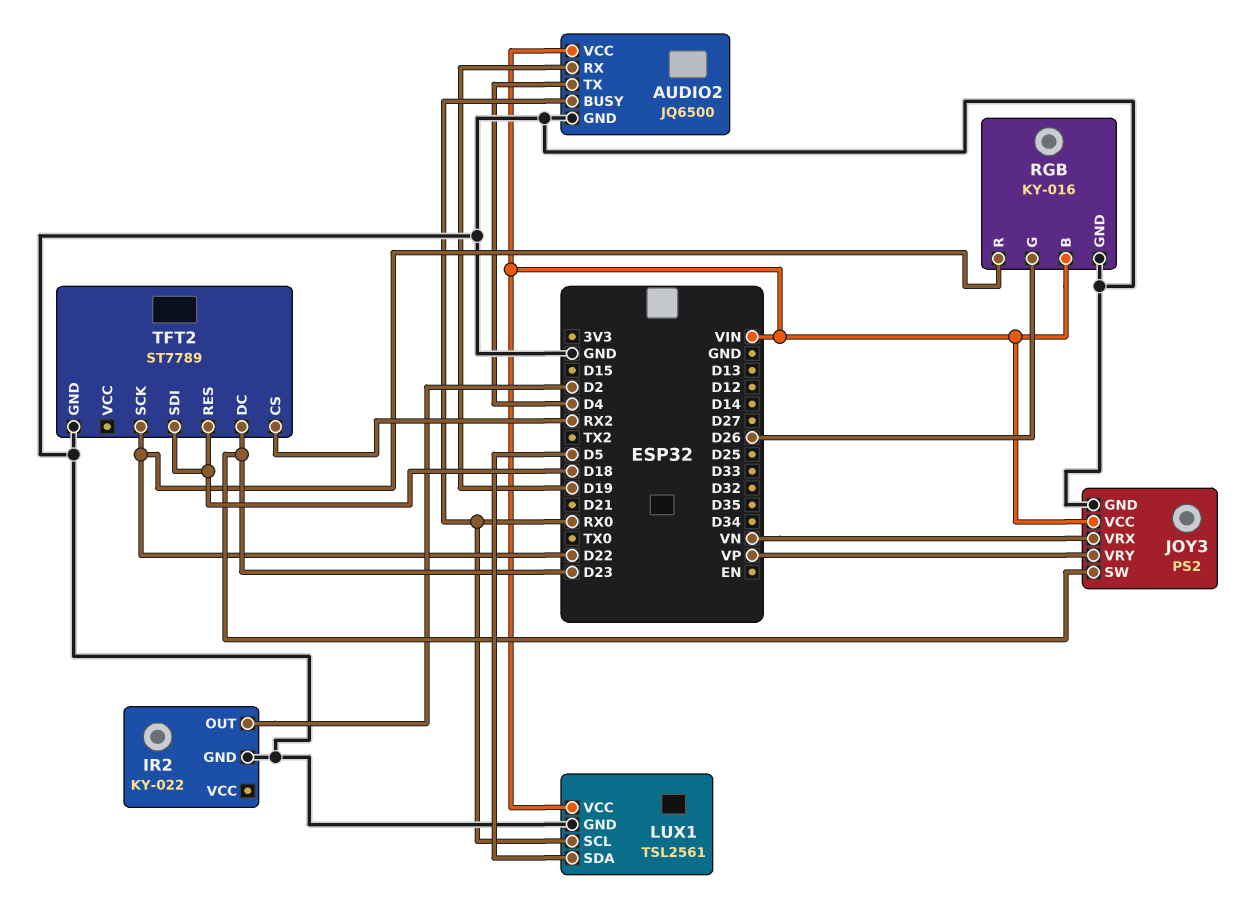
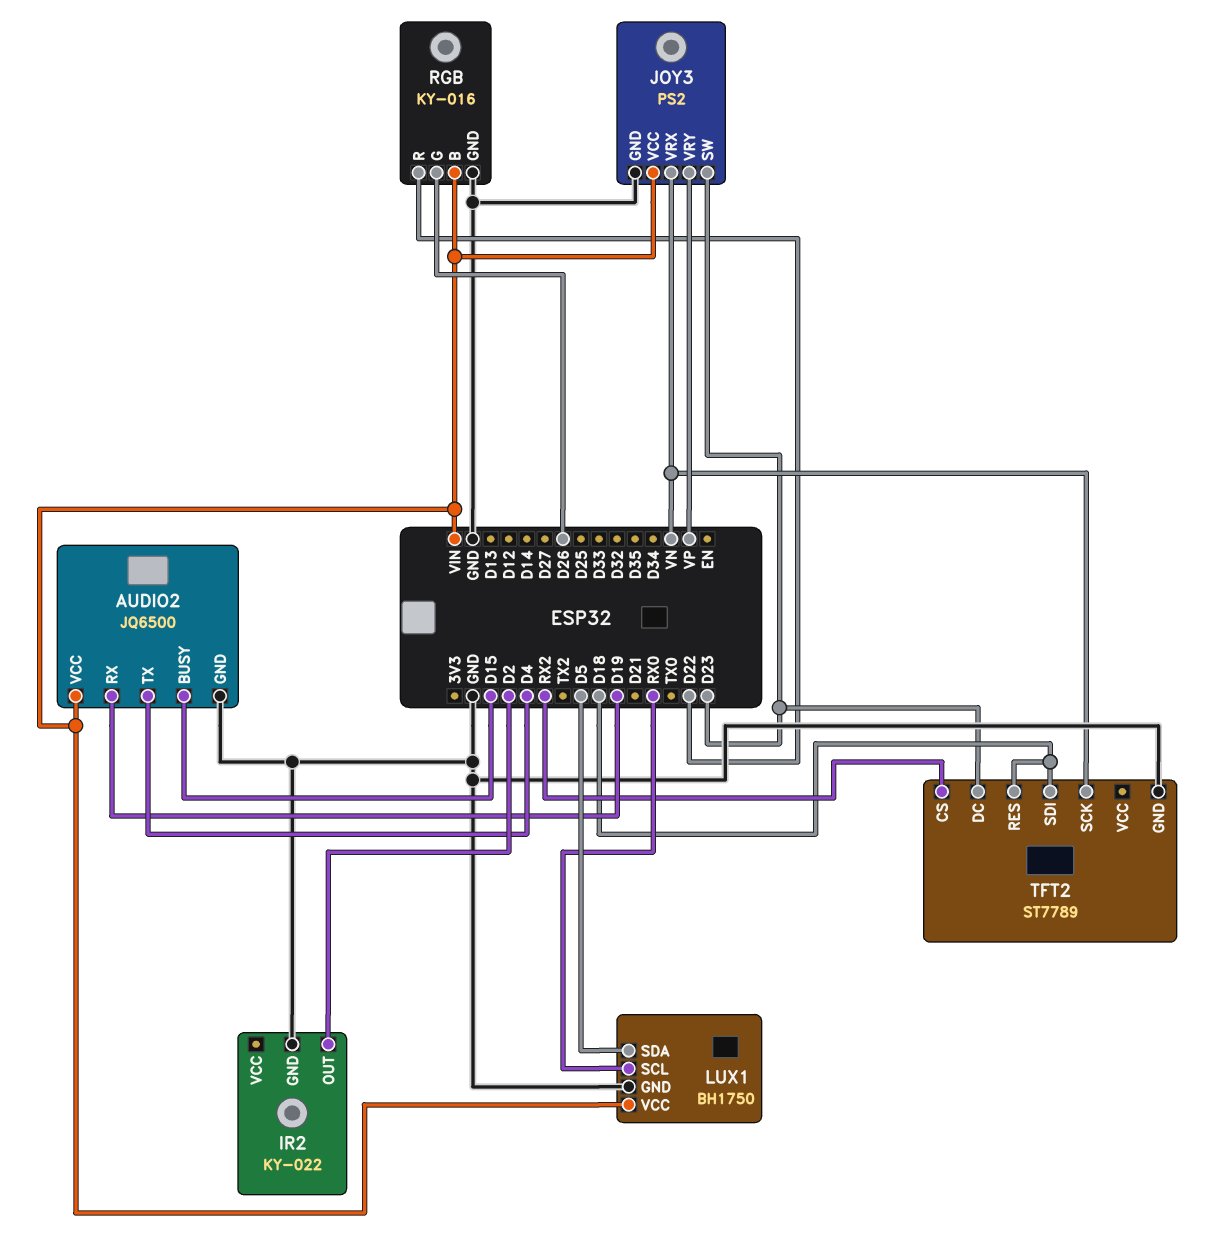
AUDIO2 pin BUSY: RX0 -> D15
LUX1: TSL2561 -> BH1750
TFT2 pin SCK: D22 -> VN

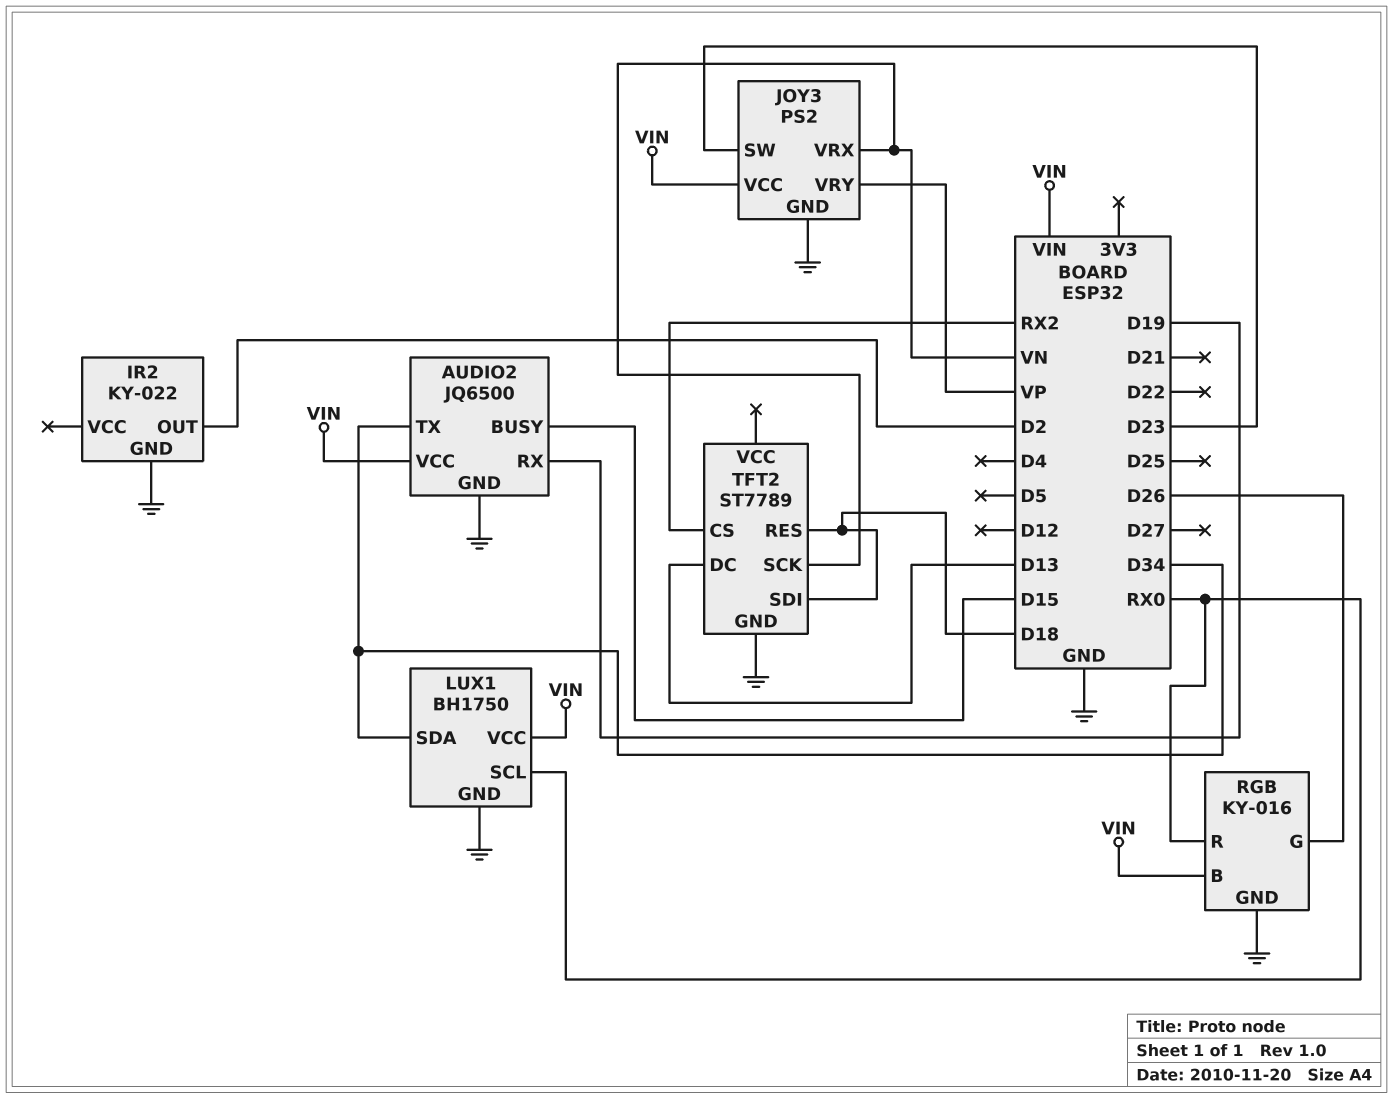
AUDIO2 pin TX: D4 -> D34
LUX1 pin SDA: D5 -> D34
RGB pin R: D22 -> RX0
TFT2 pin DC: D23 -> D13

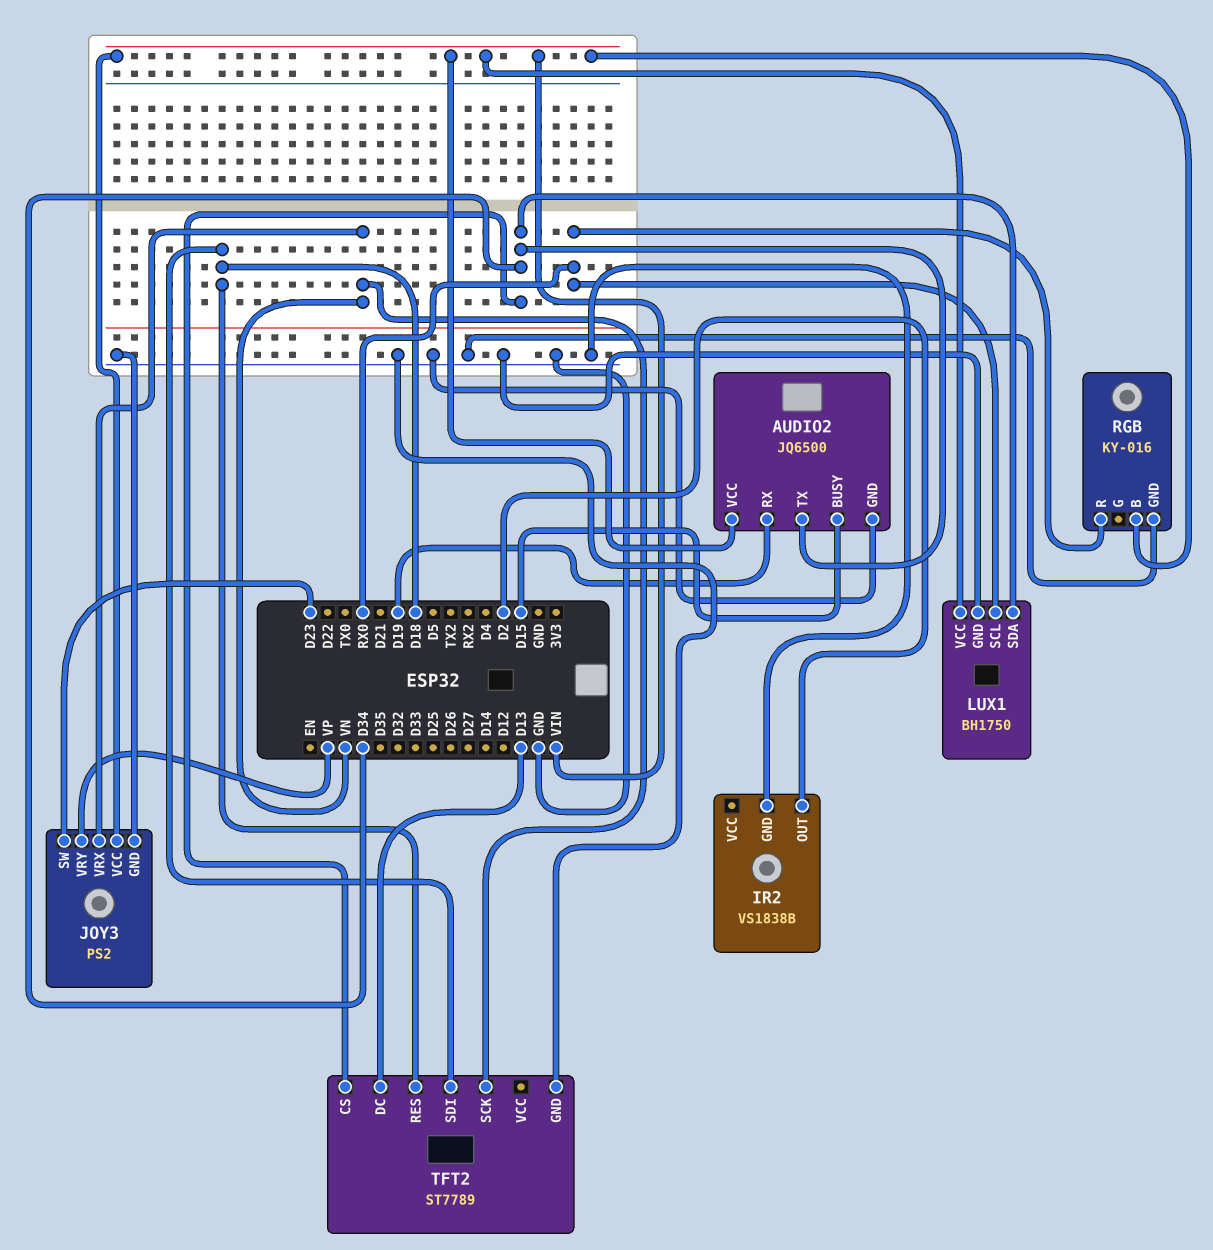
IR2: KY-022 -> VS1838B
RGB pin G: D26 -> none
TFT2 pin CS: RX2 -> D34

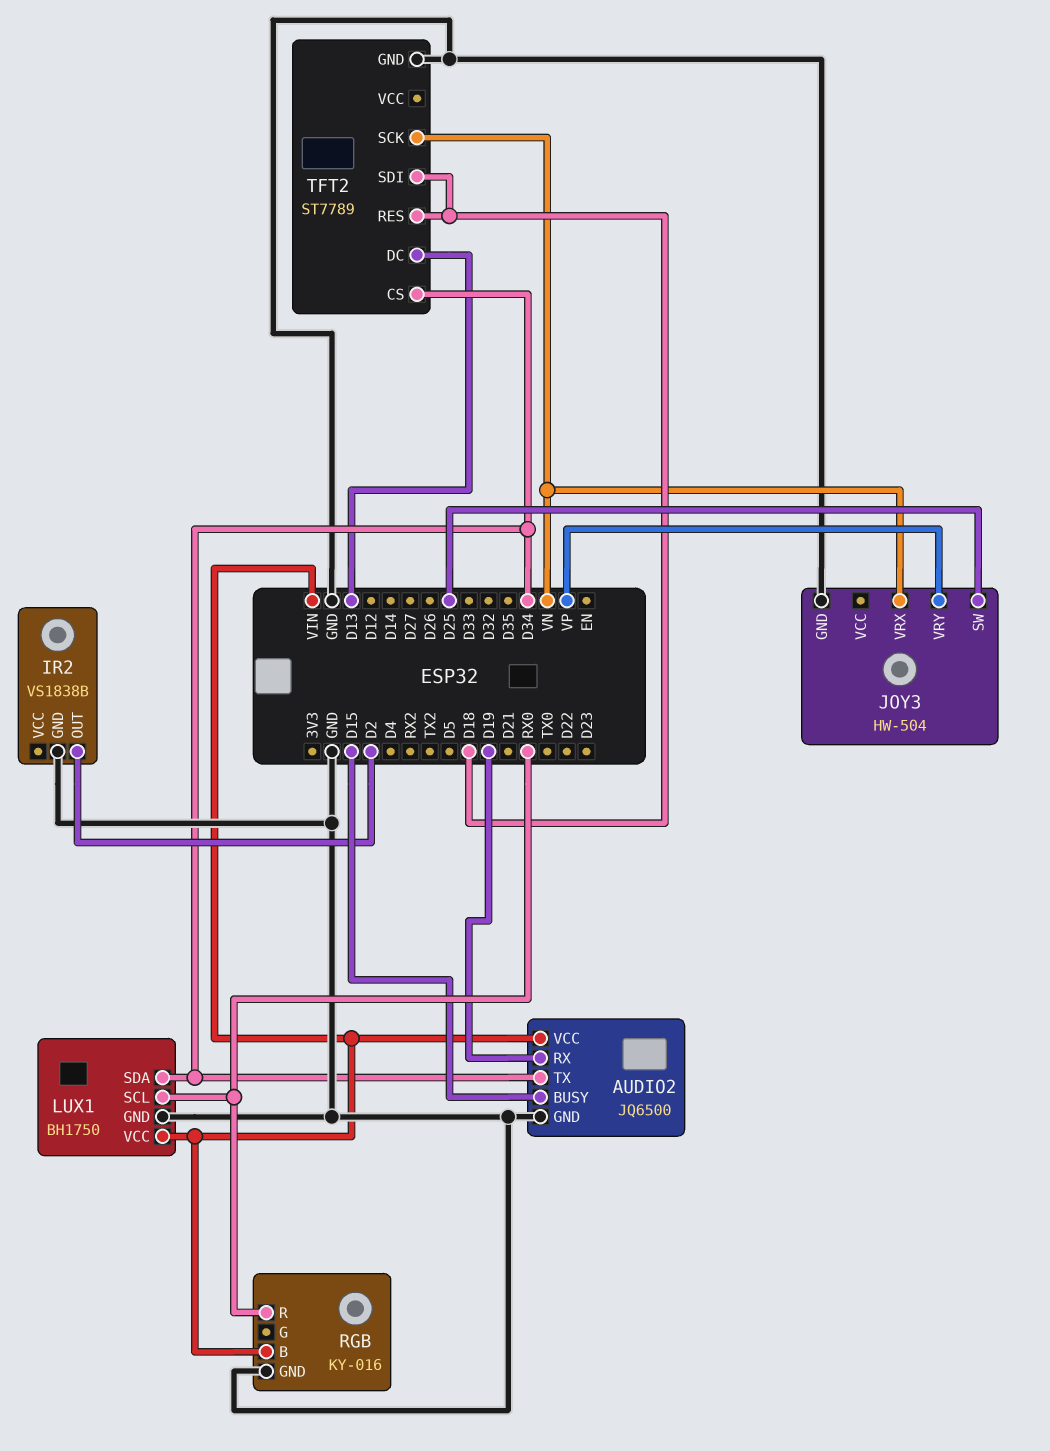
JOY3: PS2 -> HW-504
JOY3 pin SW: D23 -> D25
JOY3 pin VCC: VIN -> none

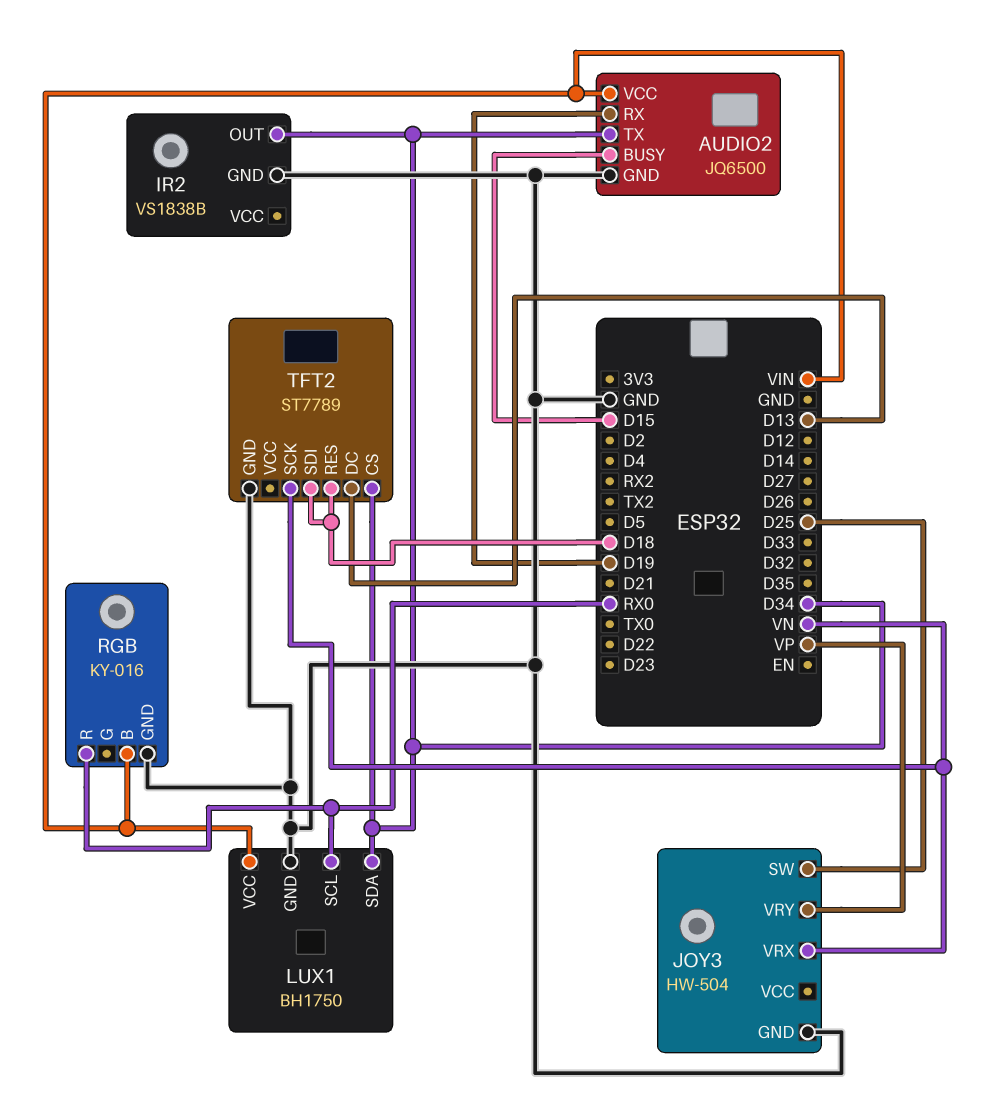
IR2 pin OUT: D2 -> D34

